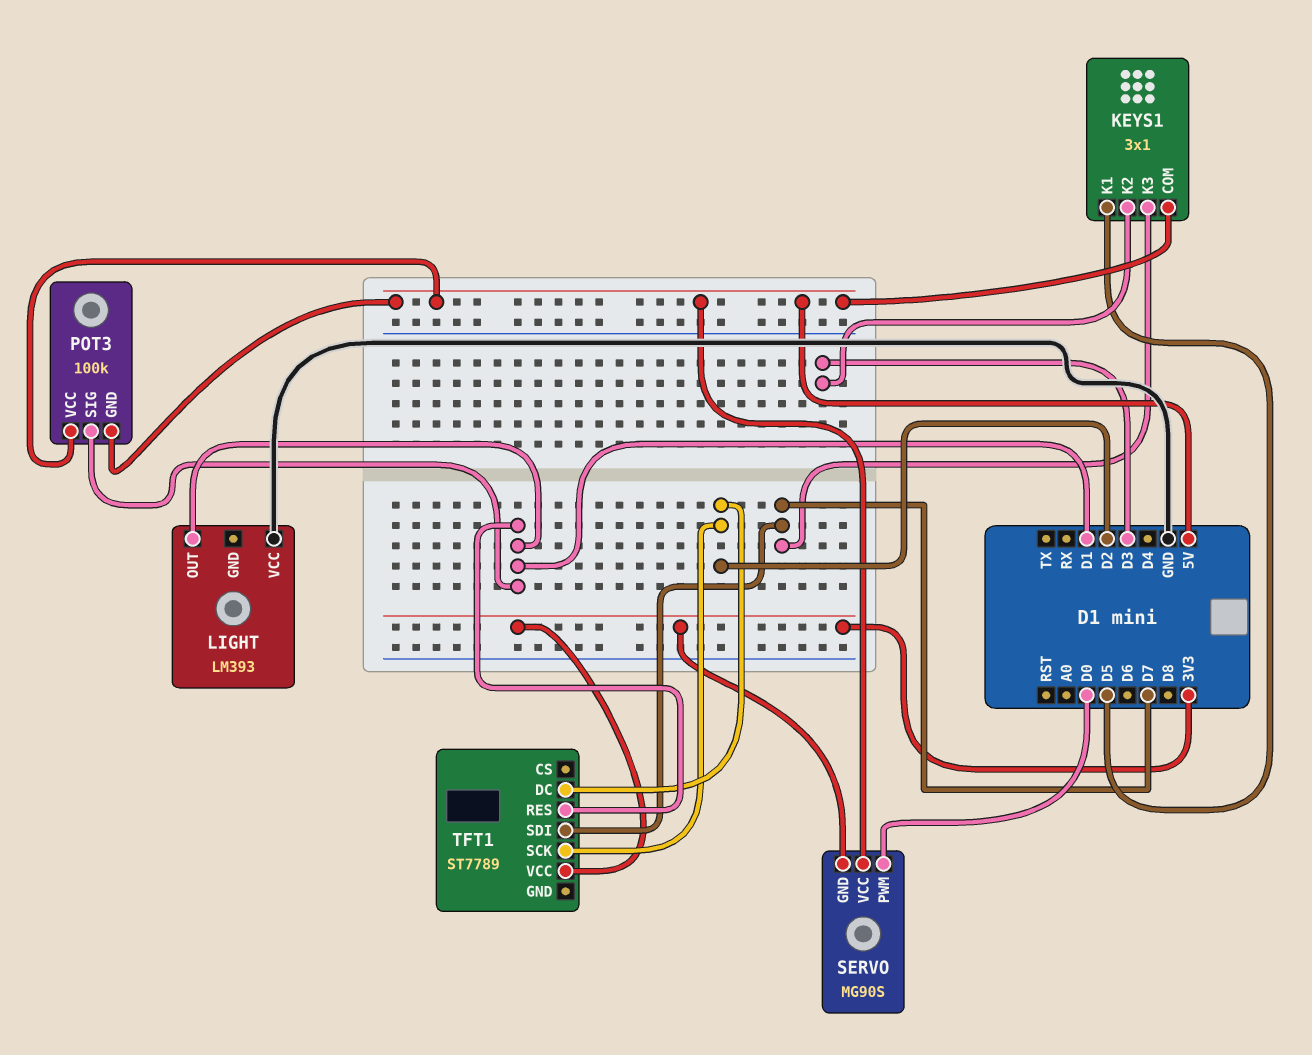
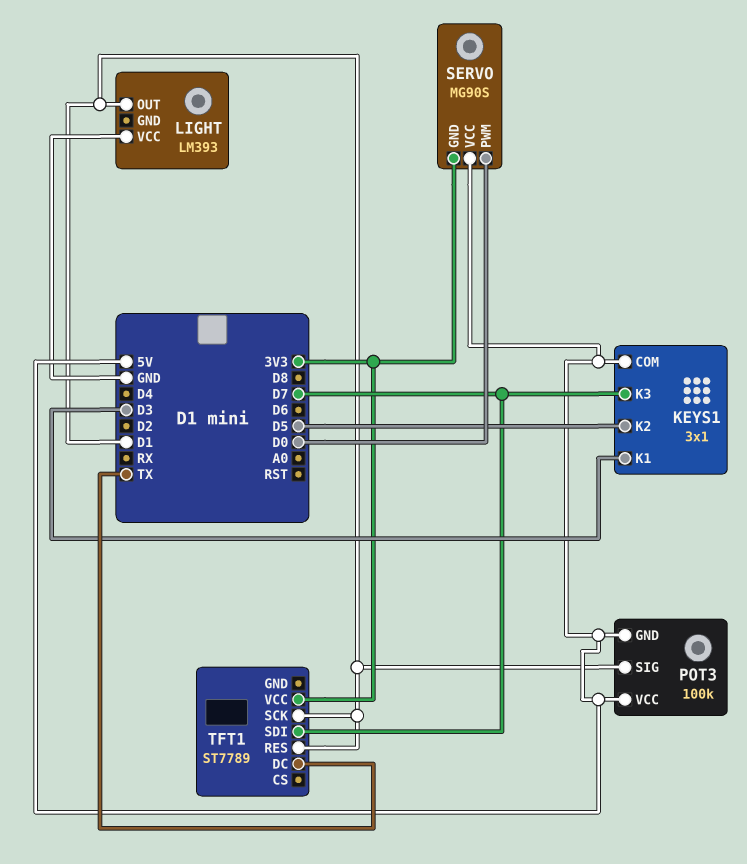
KEYS1 pin K1: D5 -> D3
KEYS1 pin K2: D3 -> D5
TFT1 pin DC: D2 -> TX
TFT1 pin SCK: D2 -> D1

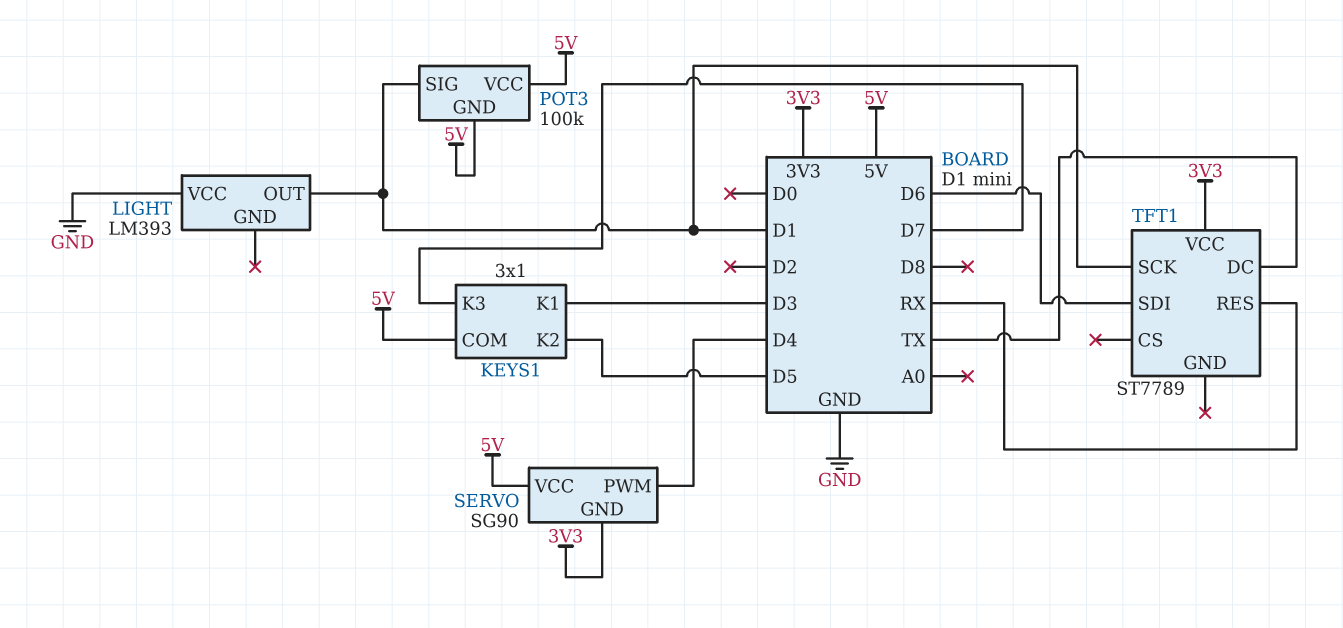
SERVO: MG90S -> SG90
SERVO pin PWM: D0 -> D4
TFT1 pin RES: D1 -> RX
TFT1 pin SDI: D7 -> D6

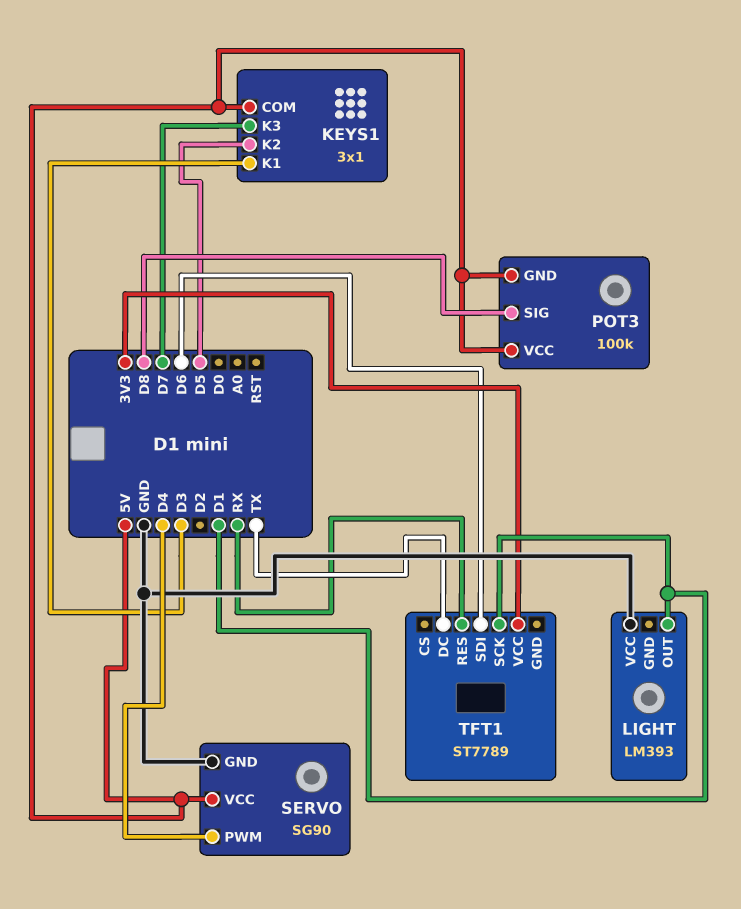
POT3 pin SIG: D1 -> D8
SERVO pin GND: 3V3 -> GND

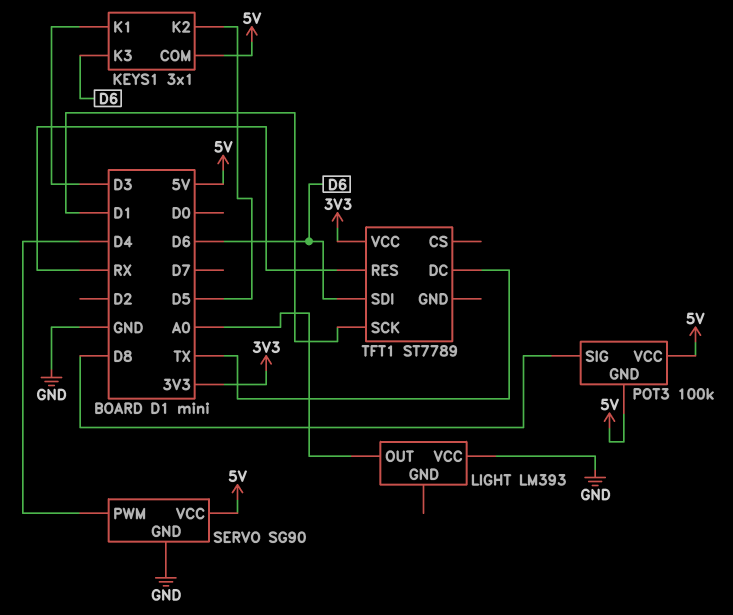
KEYS1 pin K3: D7 -> D6
LIGHT pin OUT: D1 -> A0

